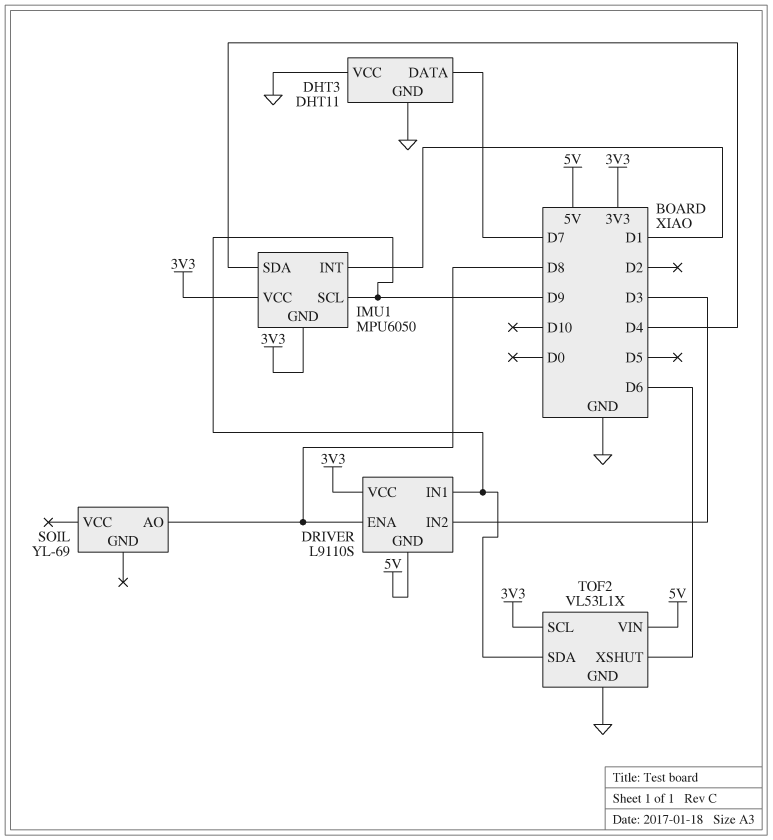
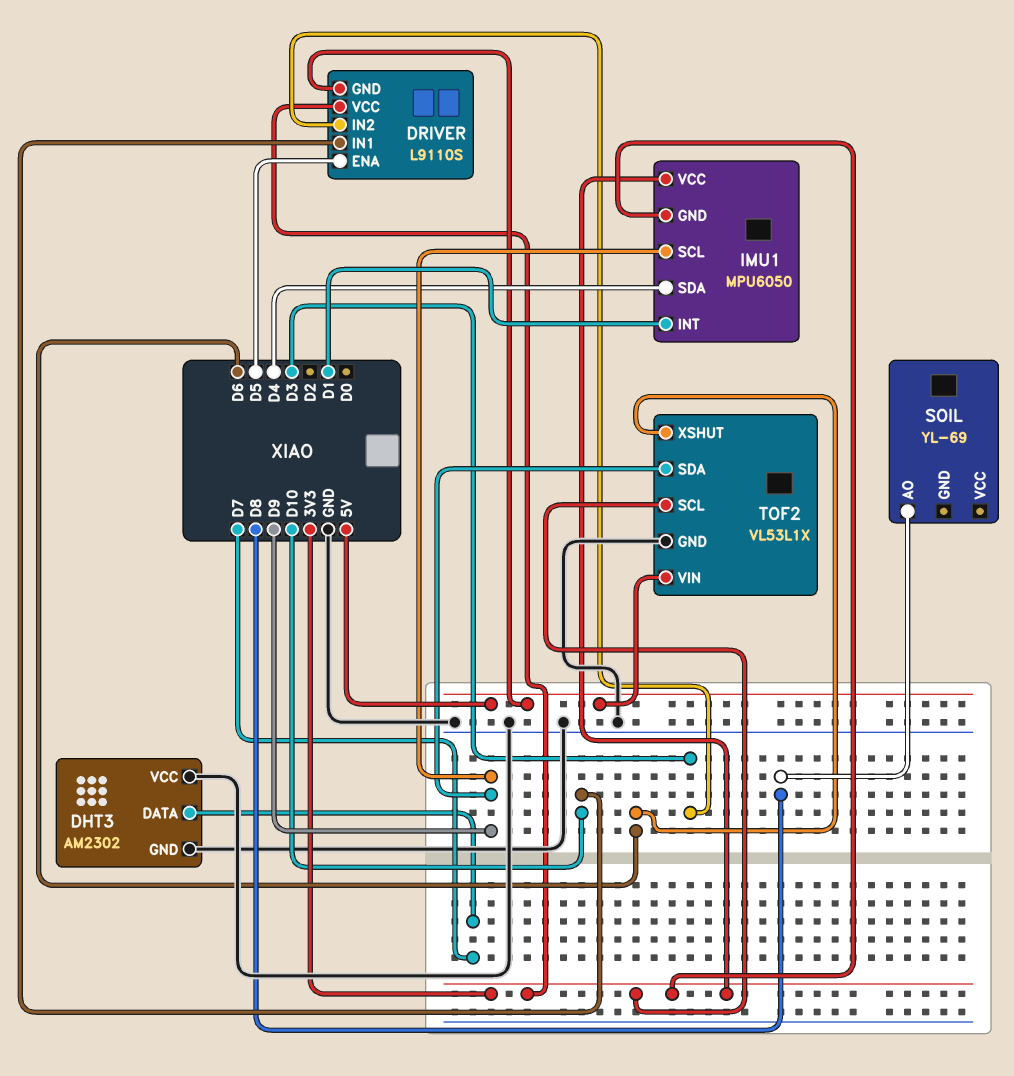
DHT3: DHT11 -> AM2302
DRIVER pin ENA: D8 -> D5
DRIVER pin IN1: D9 -> D10

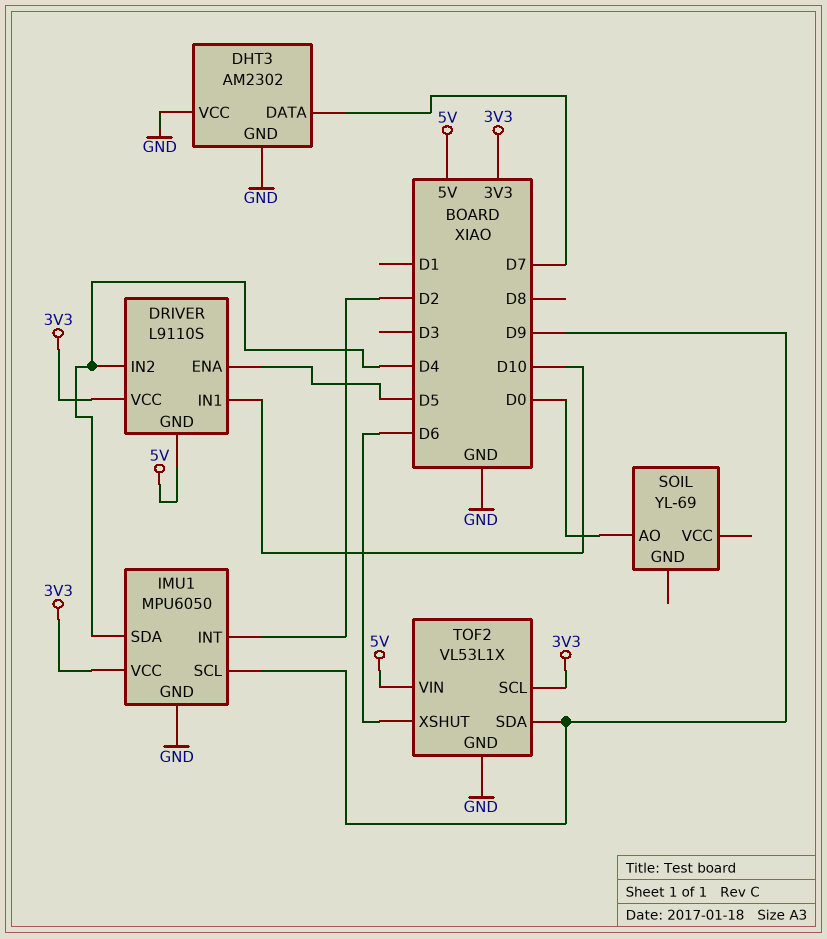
DRIVER pin IN2: D3 -> D4
IMU1 pin GND: 3V3 -> GND
IMU1 pin INT: D1 -> D2
SOIL pin AO: D8 -> D0

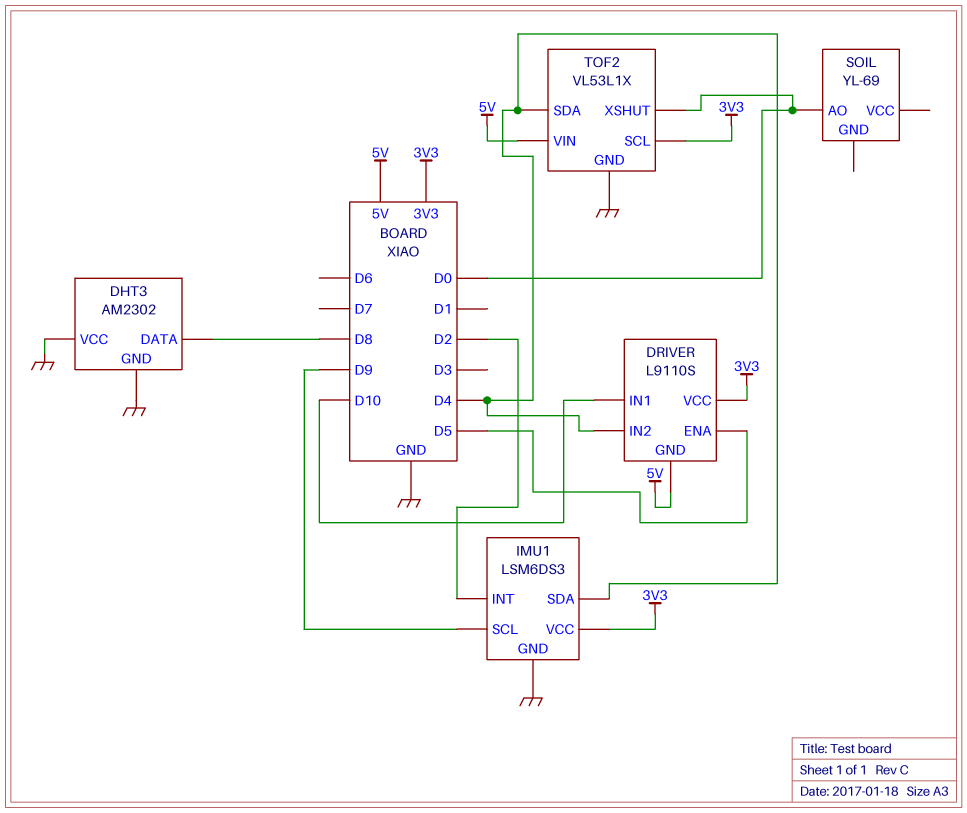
DHT3 pin DATA: D7 -> D8
IMU1: MPU6050 -> LSM6DS3
TOF2 pin SDA: D9 -> D4
TOF2 pin XSHUT: D6 -> D0

